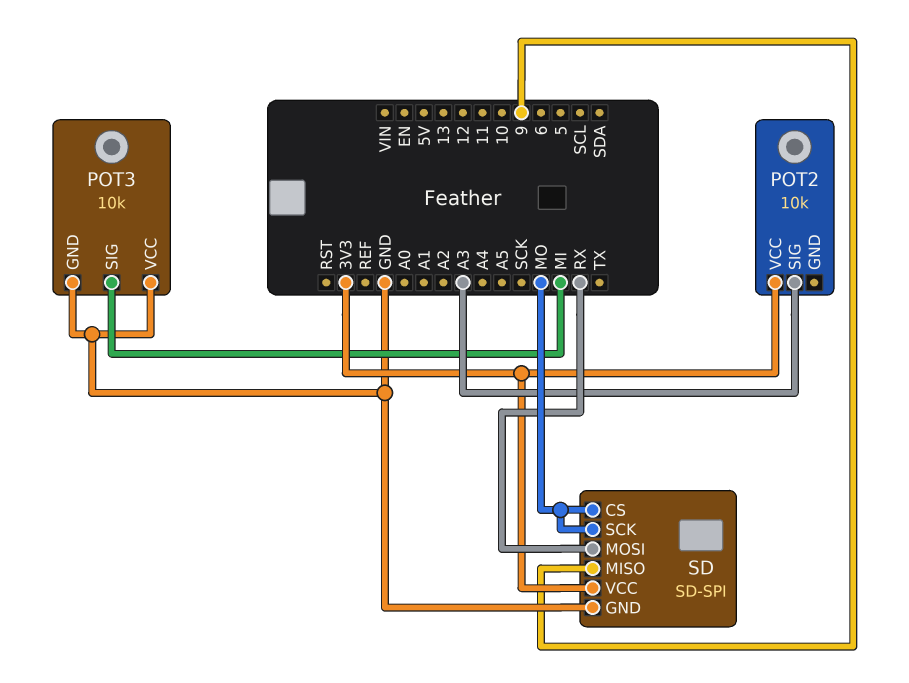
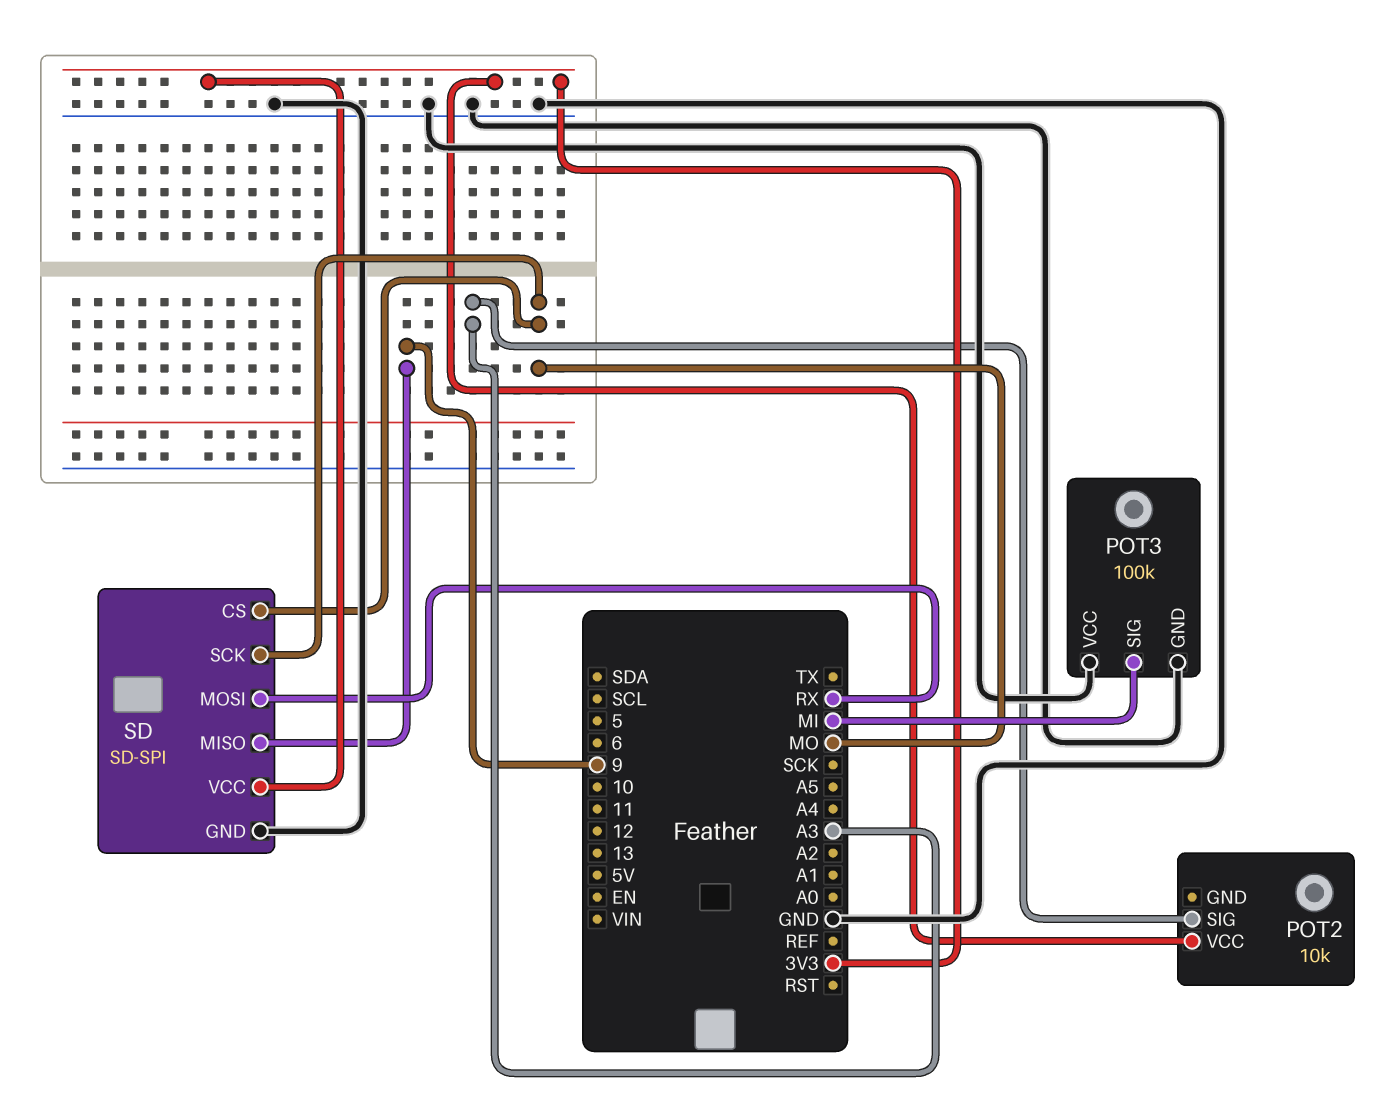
POT3: 10k -> 100k

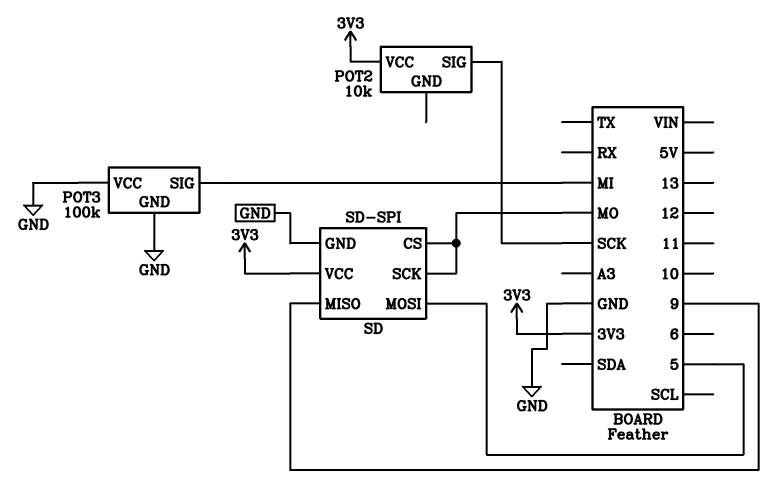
POT2 pin SIG: A3 -> SCK
SD pin MOSI: RX -> 5

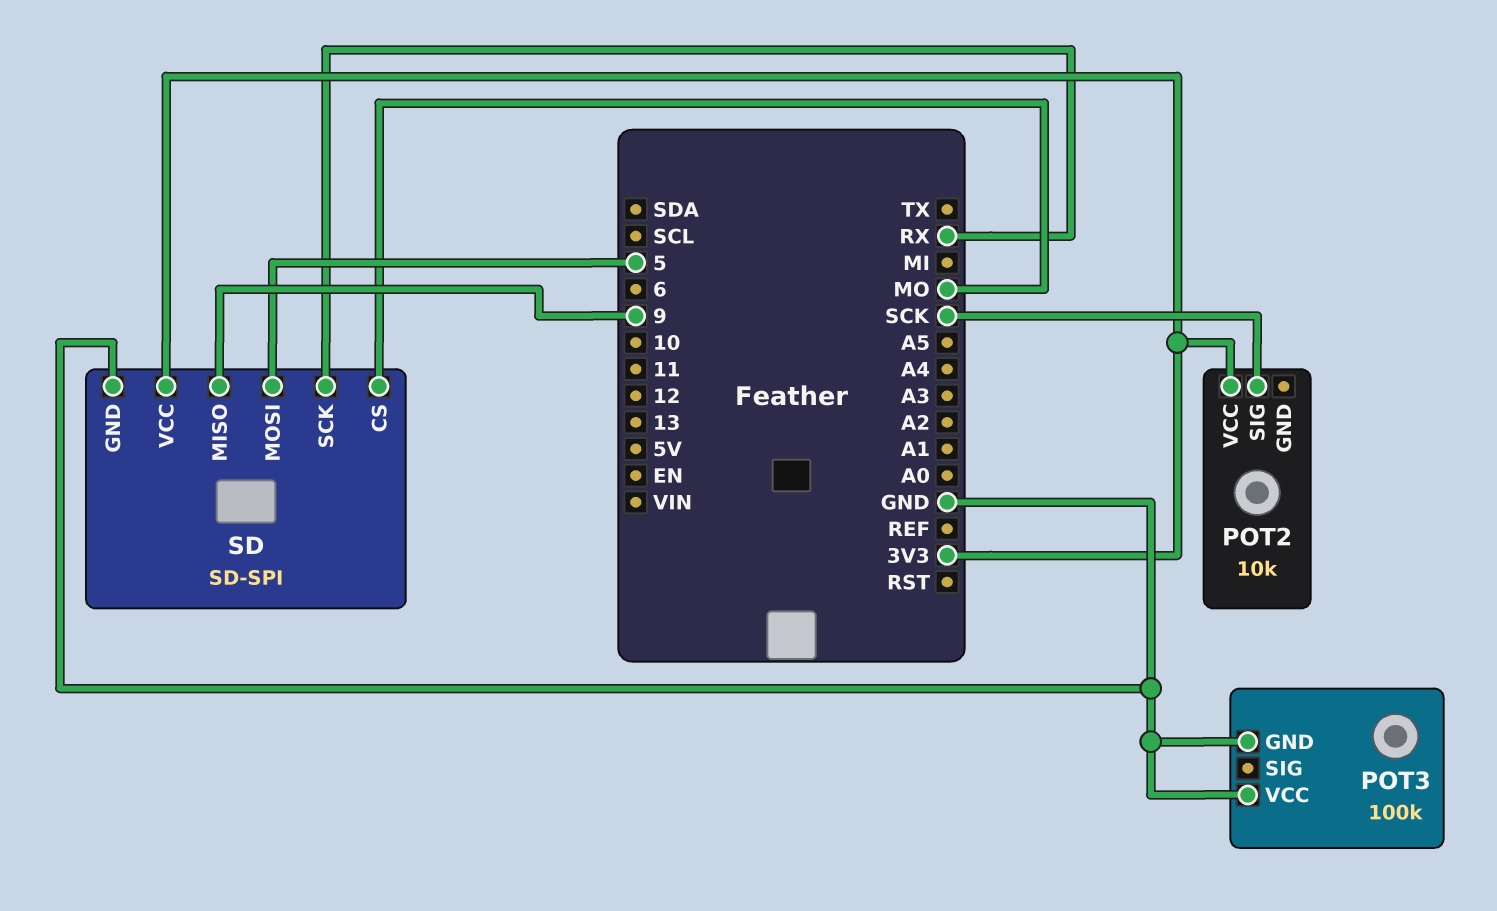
POT3 pin SIG: MI -> none
SD pin SCK: MO -> RX

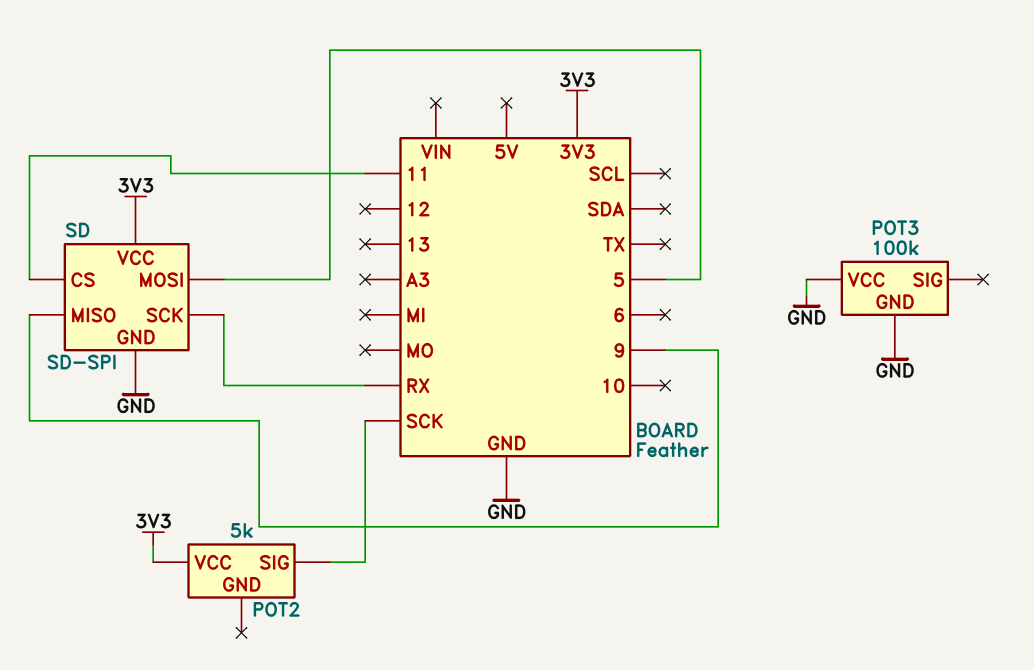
POT2: 10k -> 5k
SD pin CS: MO -> 11

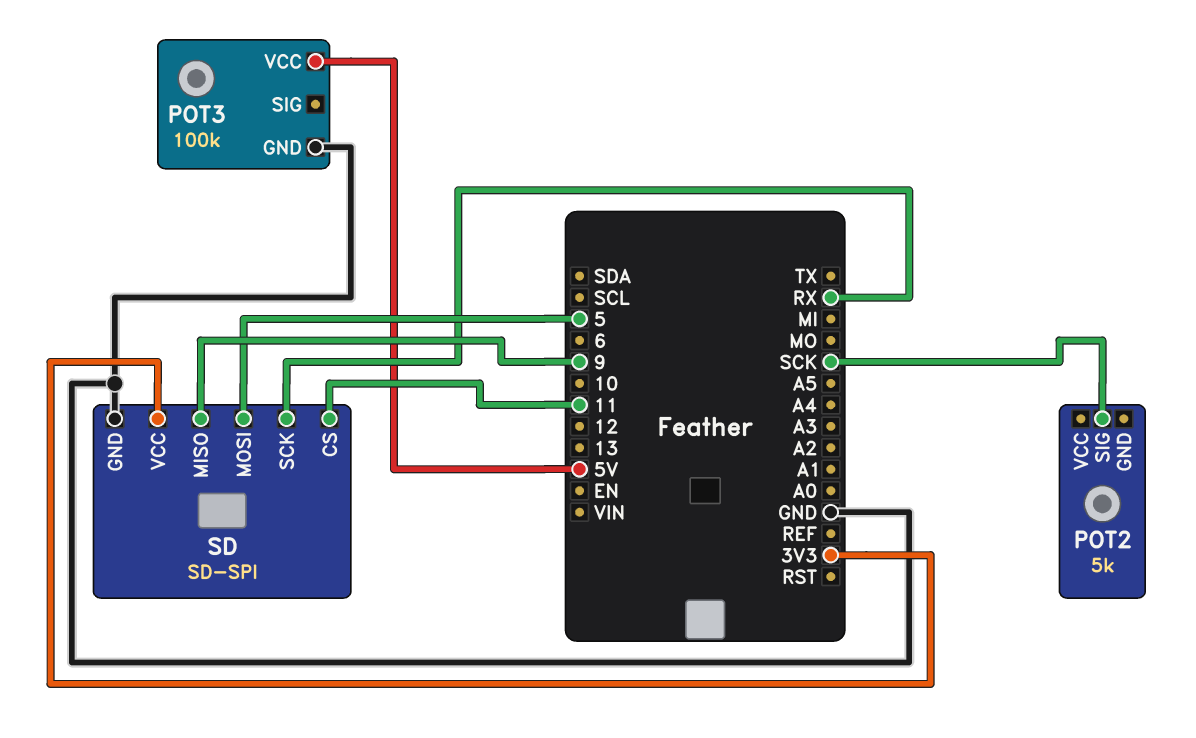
POT2 pin VCC: 3V3 -> none
POT3 pin VCC: GND -> 5V

